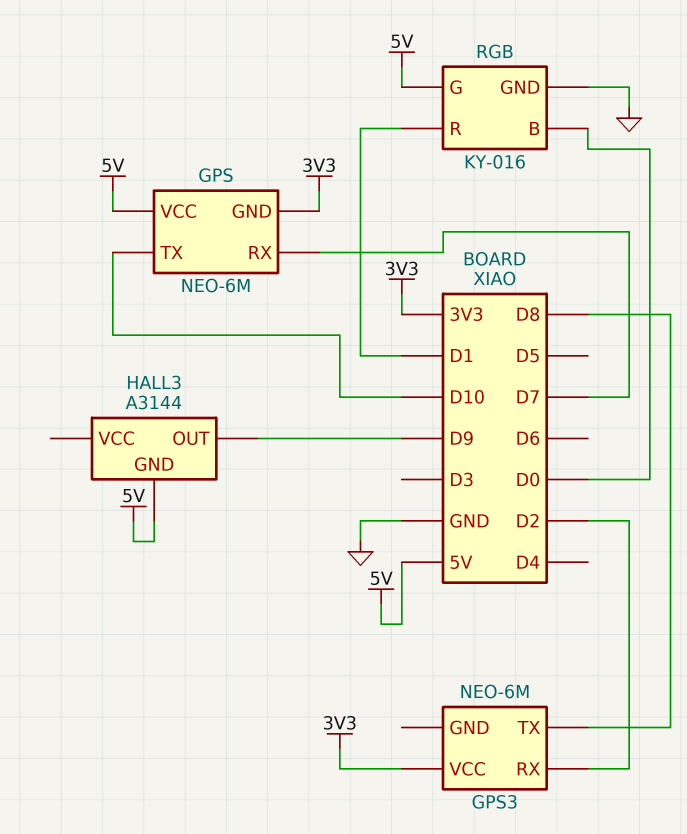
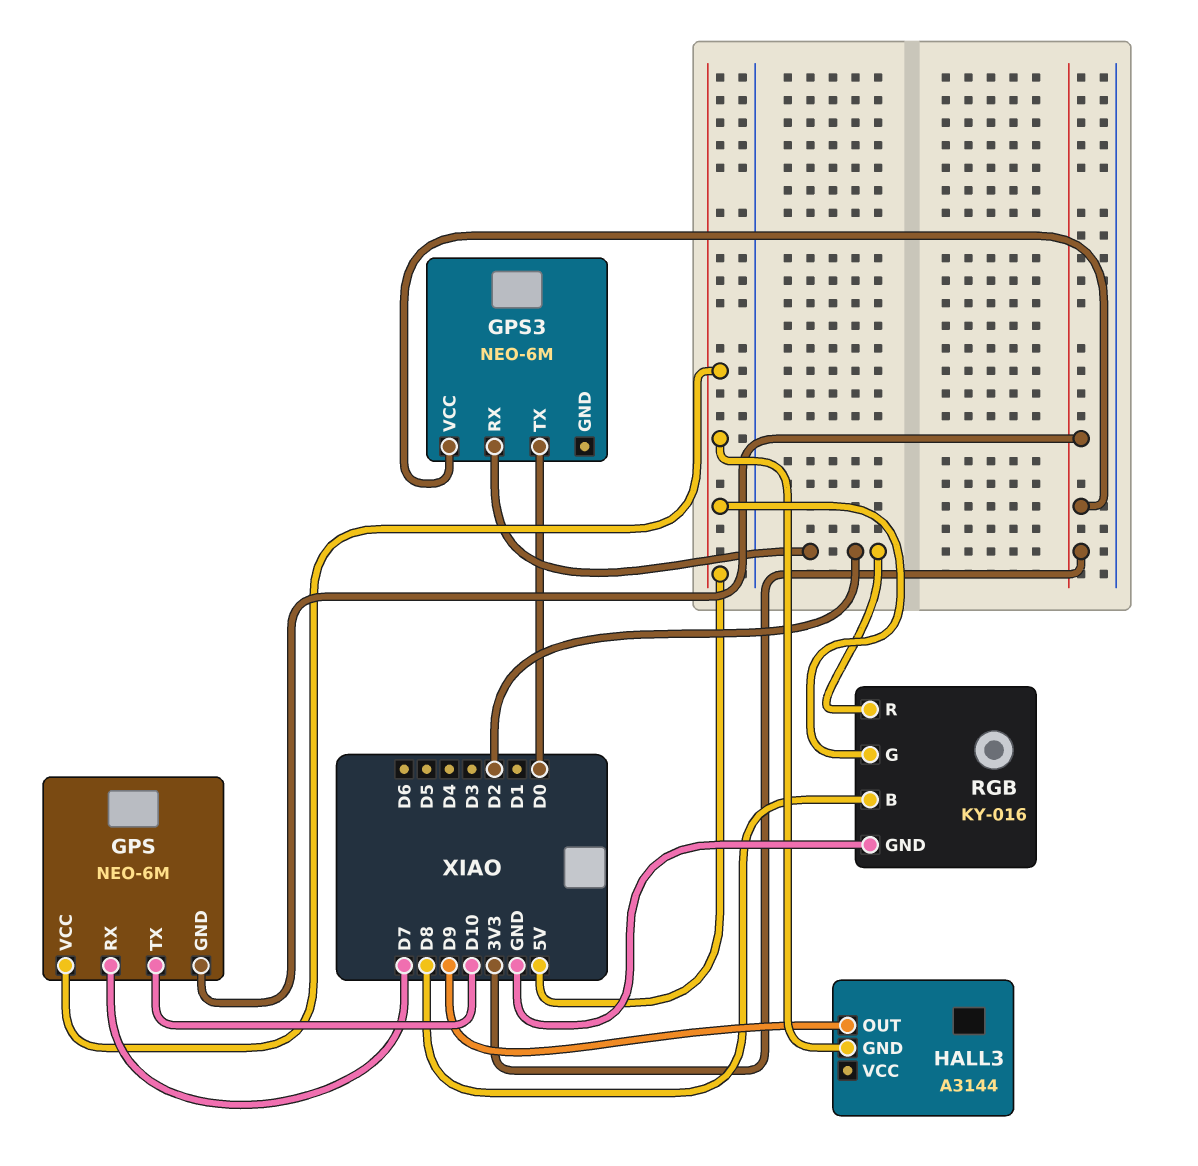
GPS3 pin TX: D8 -> D0
RGB pin B: D0 -> D8
RGB pin R: D1 -> D2

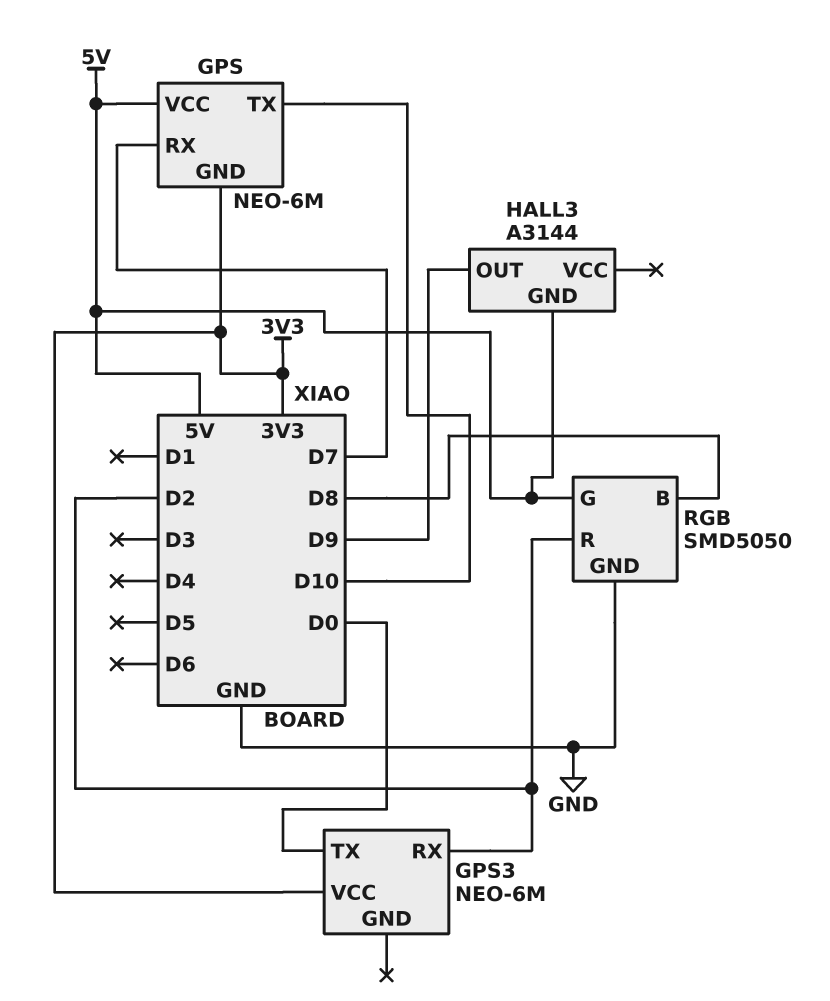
RGB: KY-016 -> SMD5050

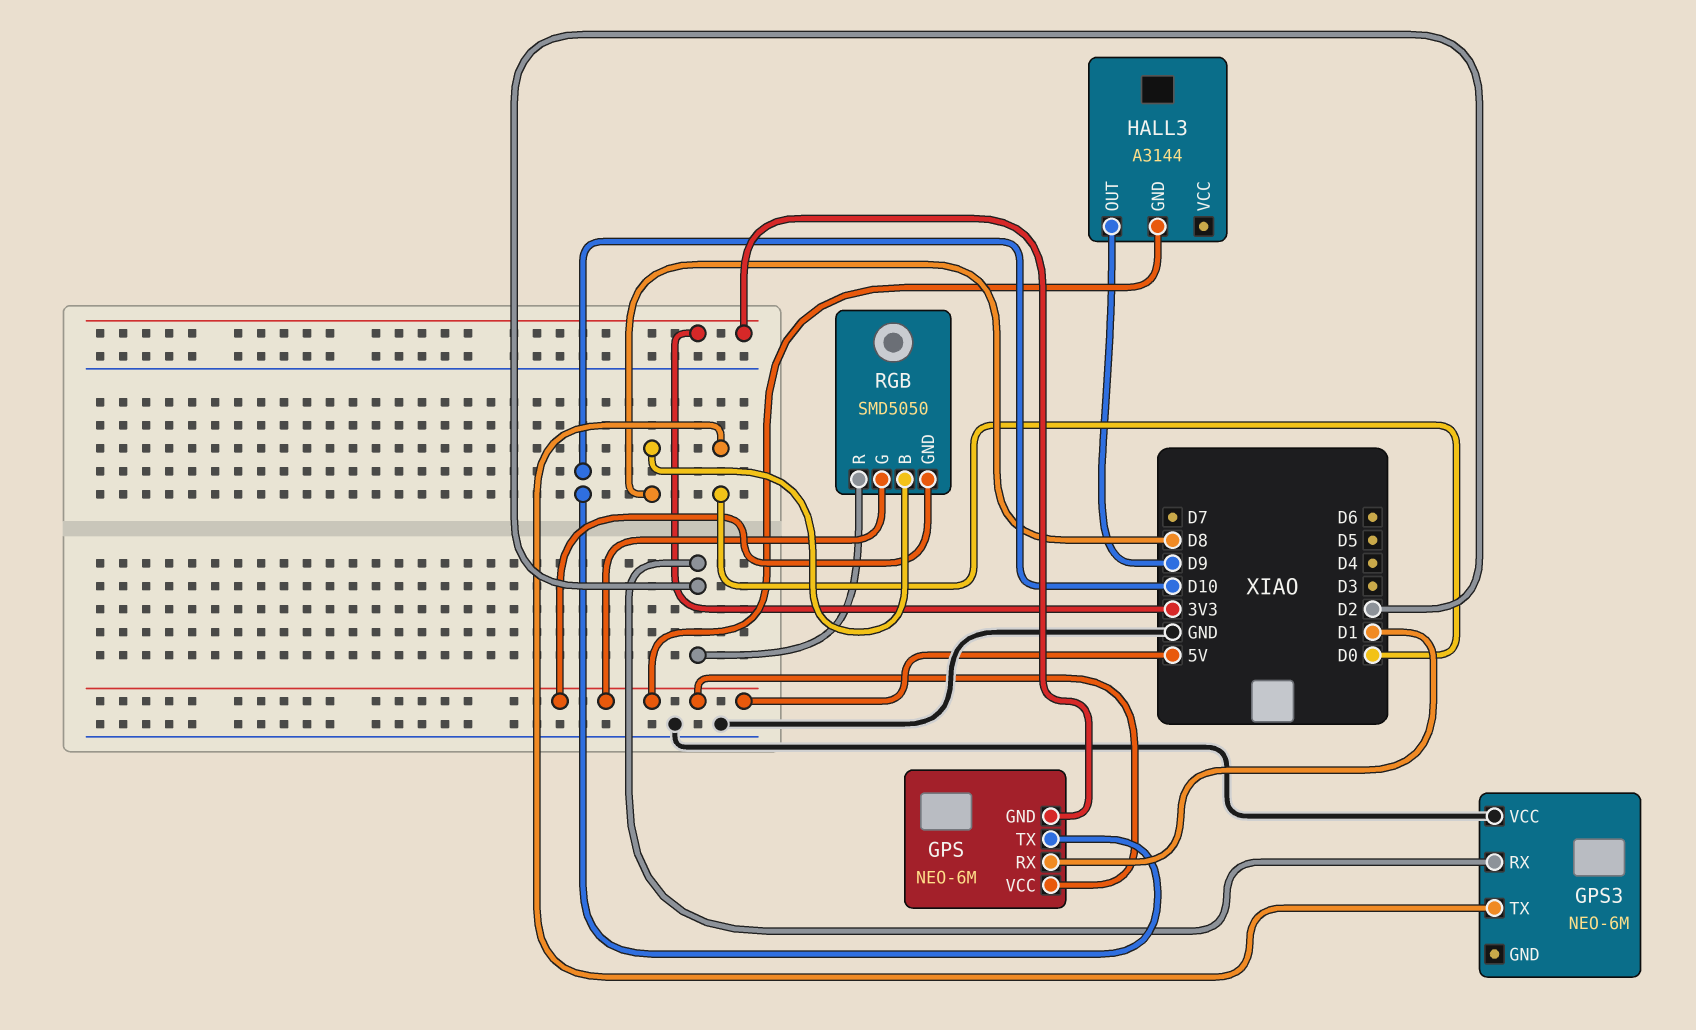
GPS pin RX: D7 -> D1
GPS3 pin VCC: 3V3 -> GND
RGB pin GND: GND -> 5V

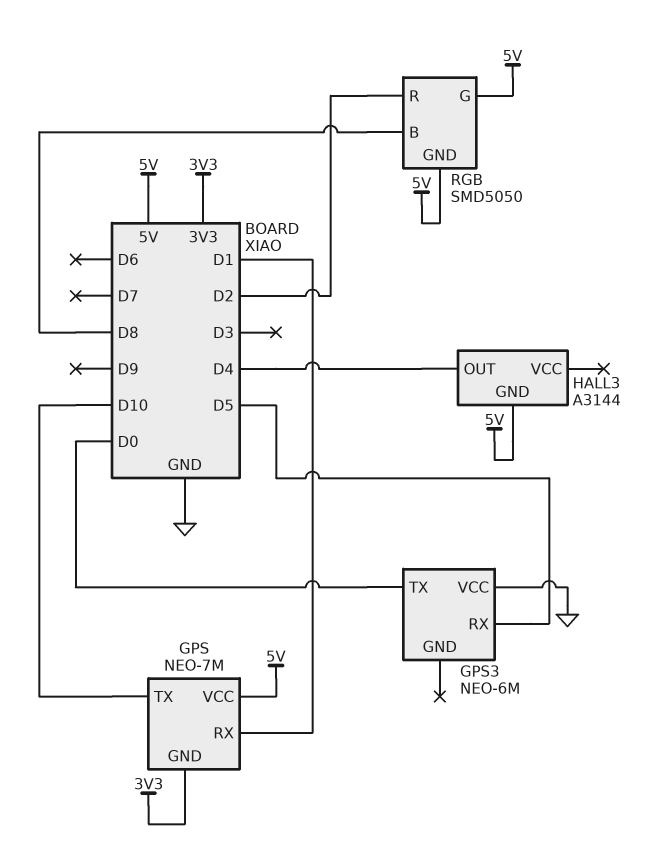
GPS: NEO-6M -> NEO-7M
GPS3 pin RX: D2 -> D5
HALL3 pin OUT: D9 -> D4

